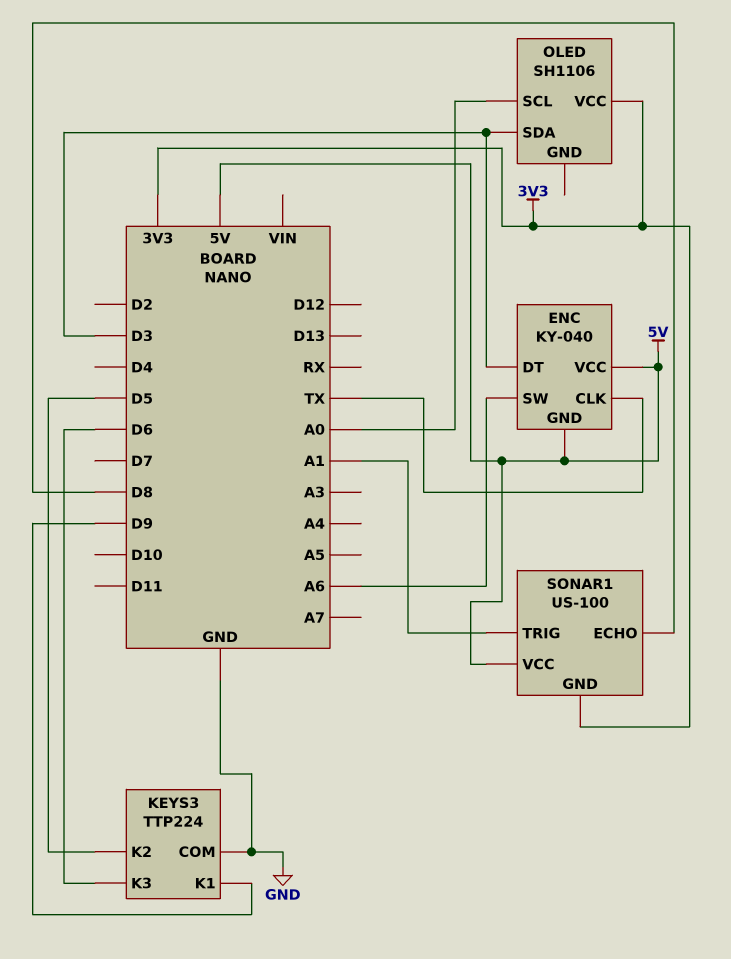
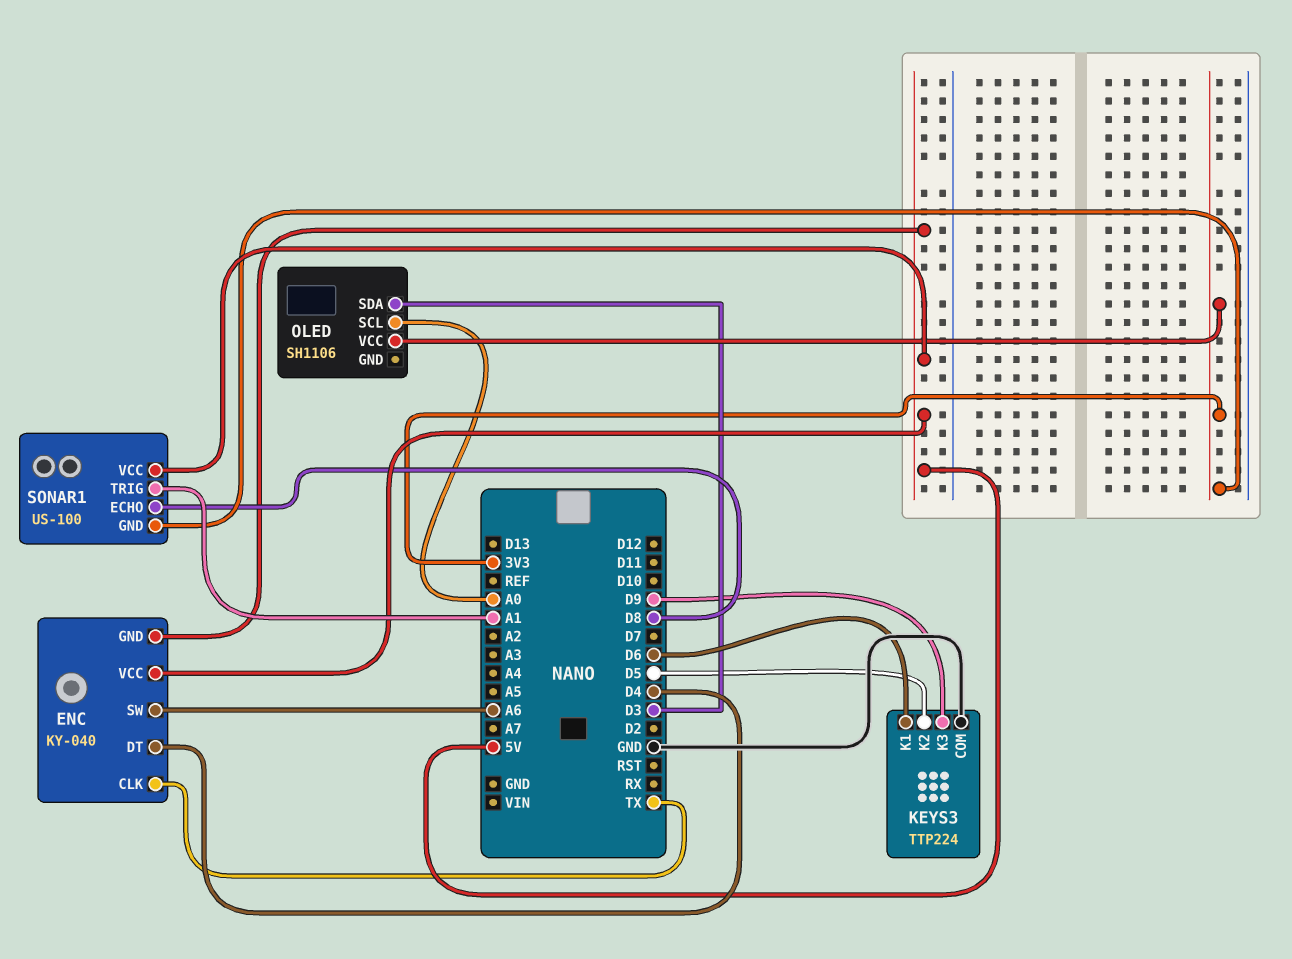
ENC pin DT: D3 -> D4
KEYS3 pin K1: D9 -> D6
KEYS3 pin K3: D6 -> D9

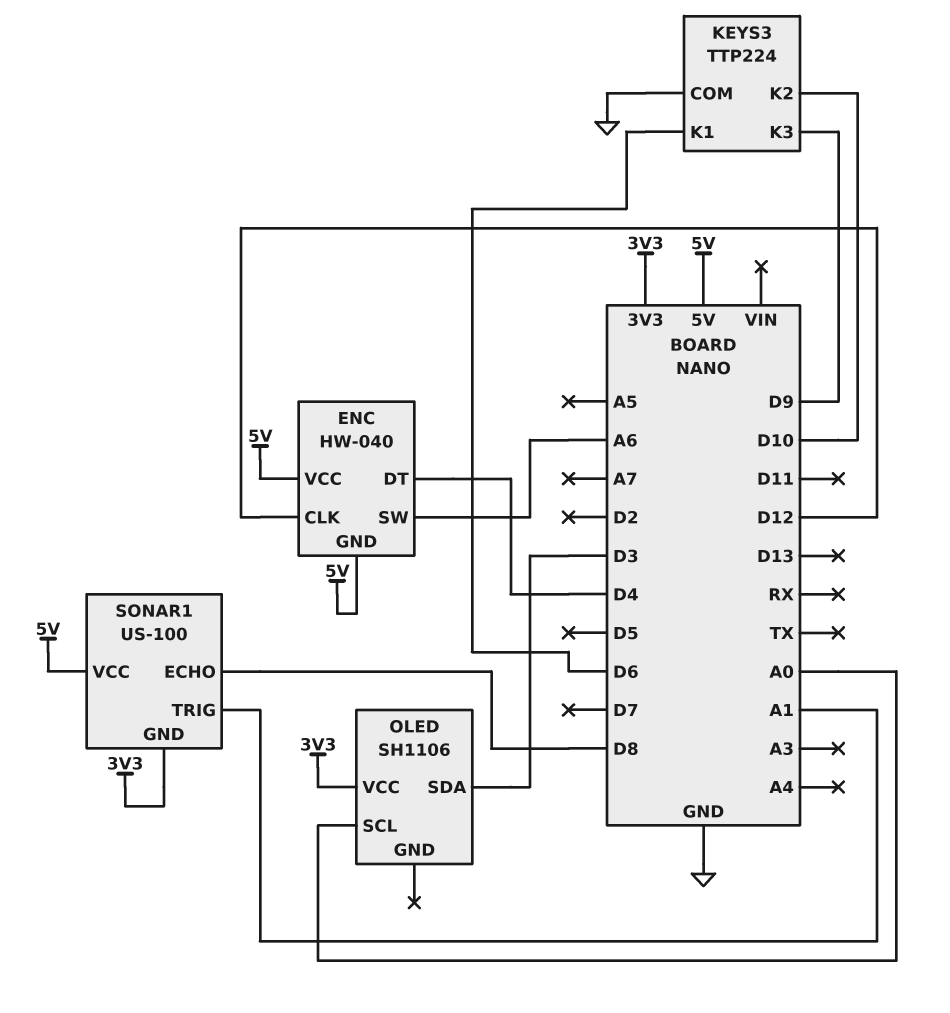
ENC: KY-040 -> HW-040
ENC pin CLK: TX -> D12
KEYS3 pin K2: D5 -> D10

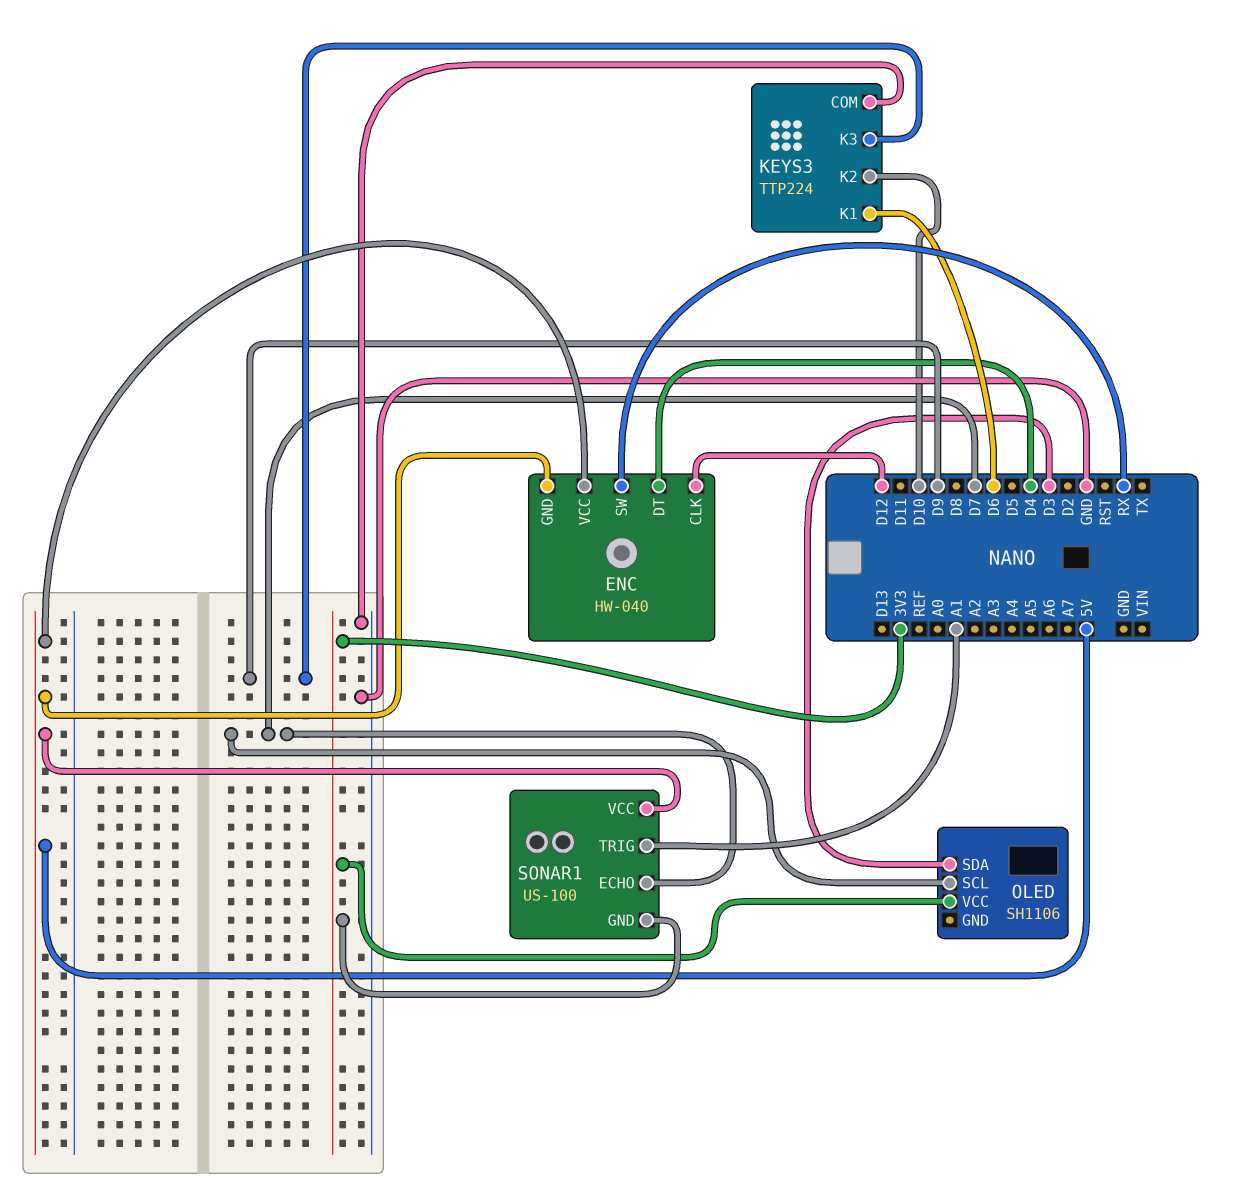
ENC pin SW: A6 -> RX
OLED pin SCL: A0 -> D7
SONAR1 pin ECHO: D8 -> D7

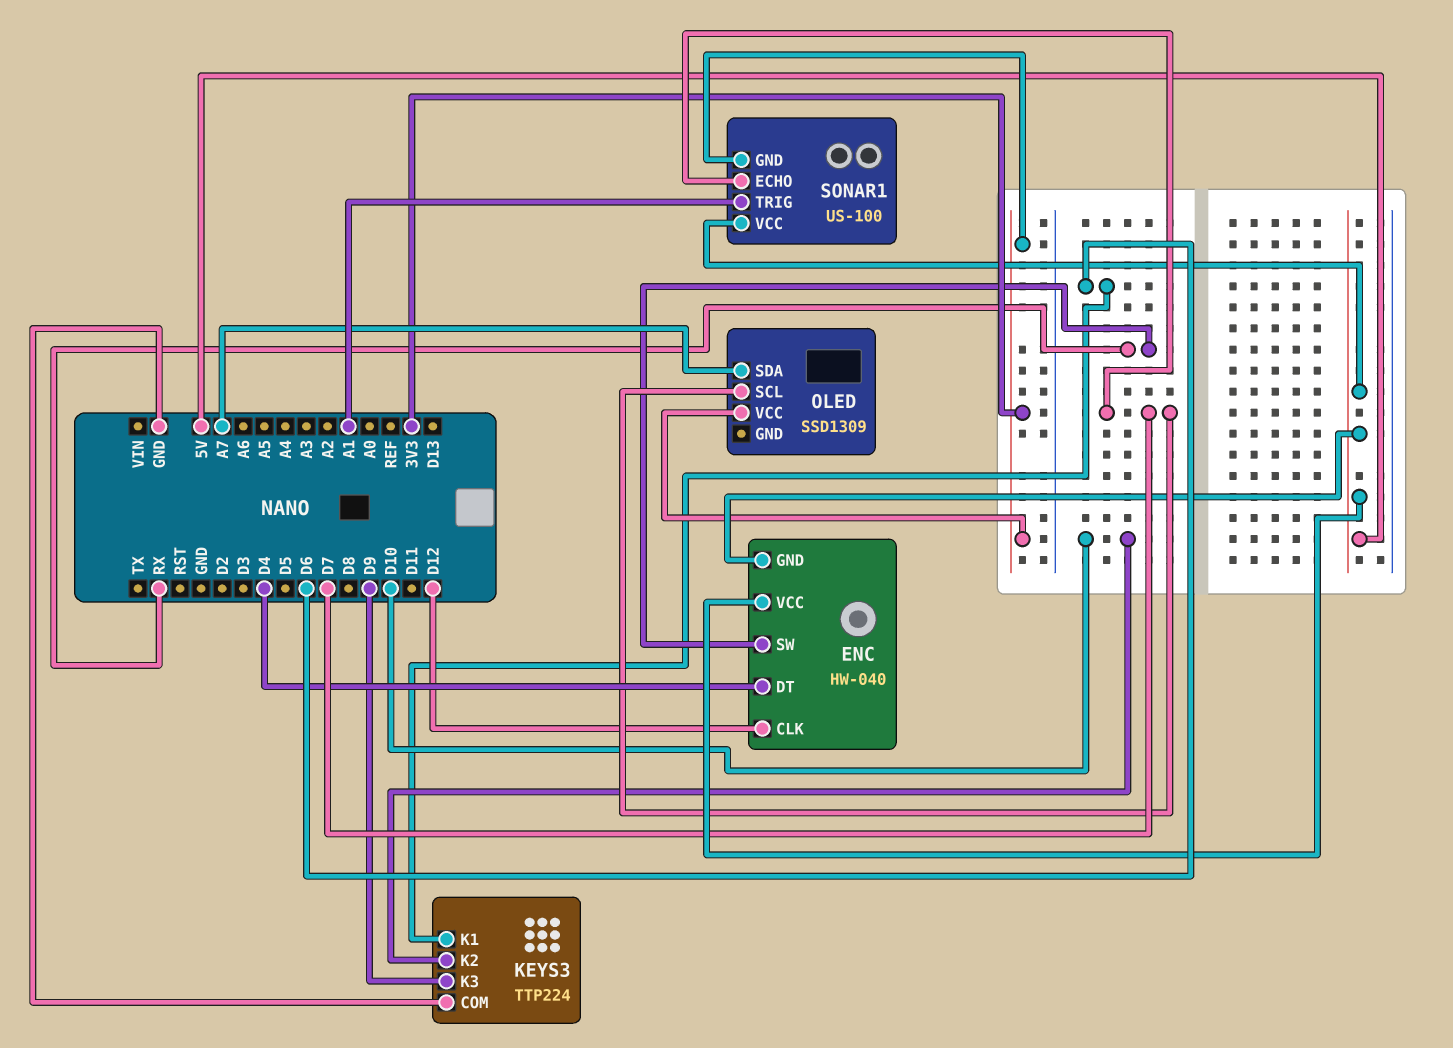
OLED: SH1106 -> SSD1309
OLED pin SDA: D3 -> A7

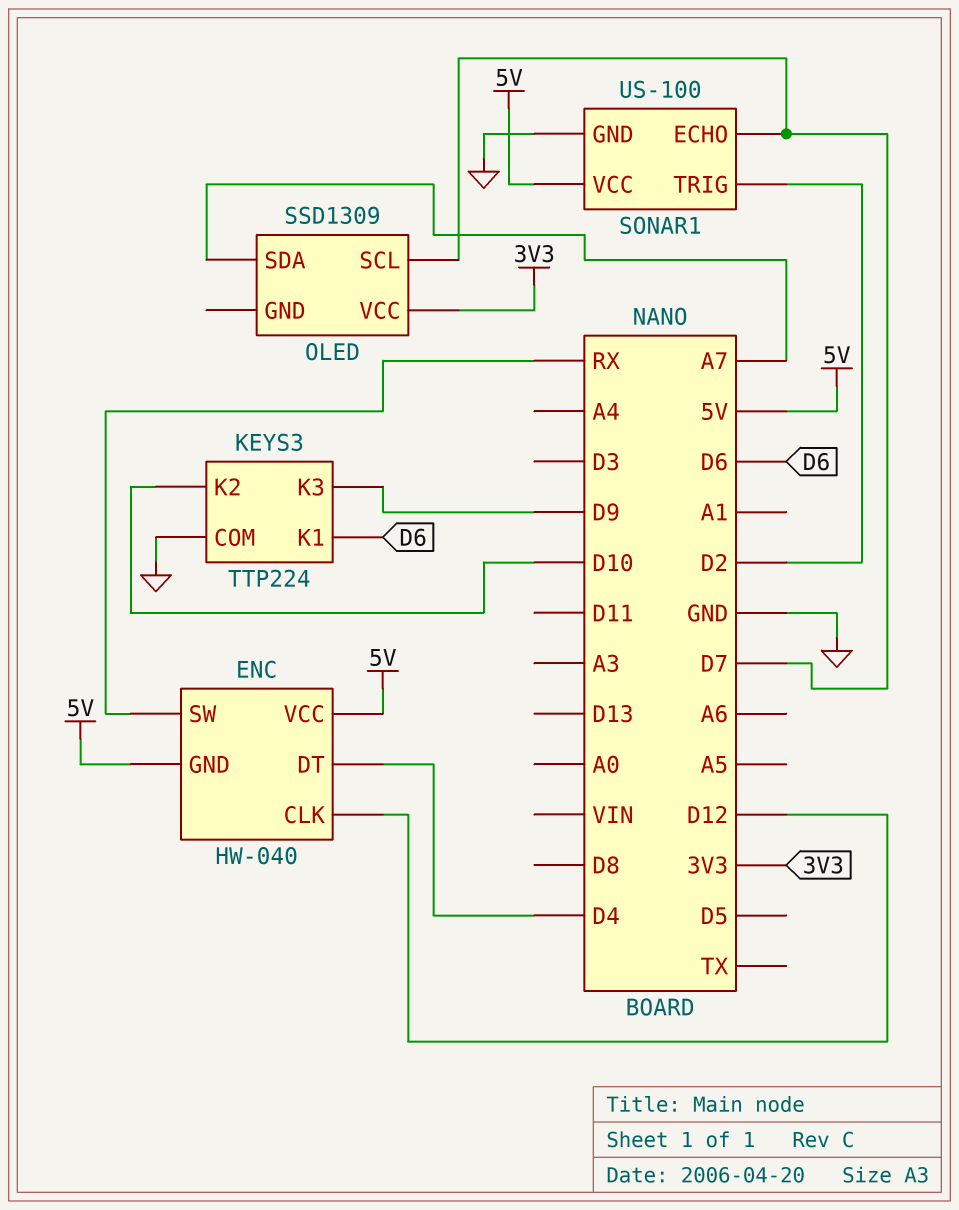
SONAR1 pin GND: 3V3 -> GND
SONAR1 pin TRIG: A1 -> D2

